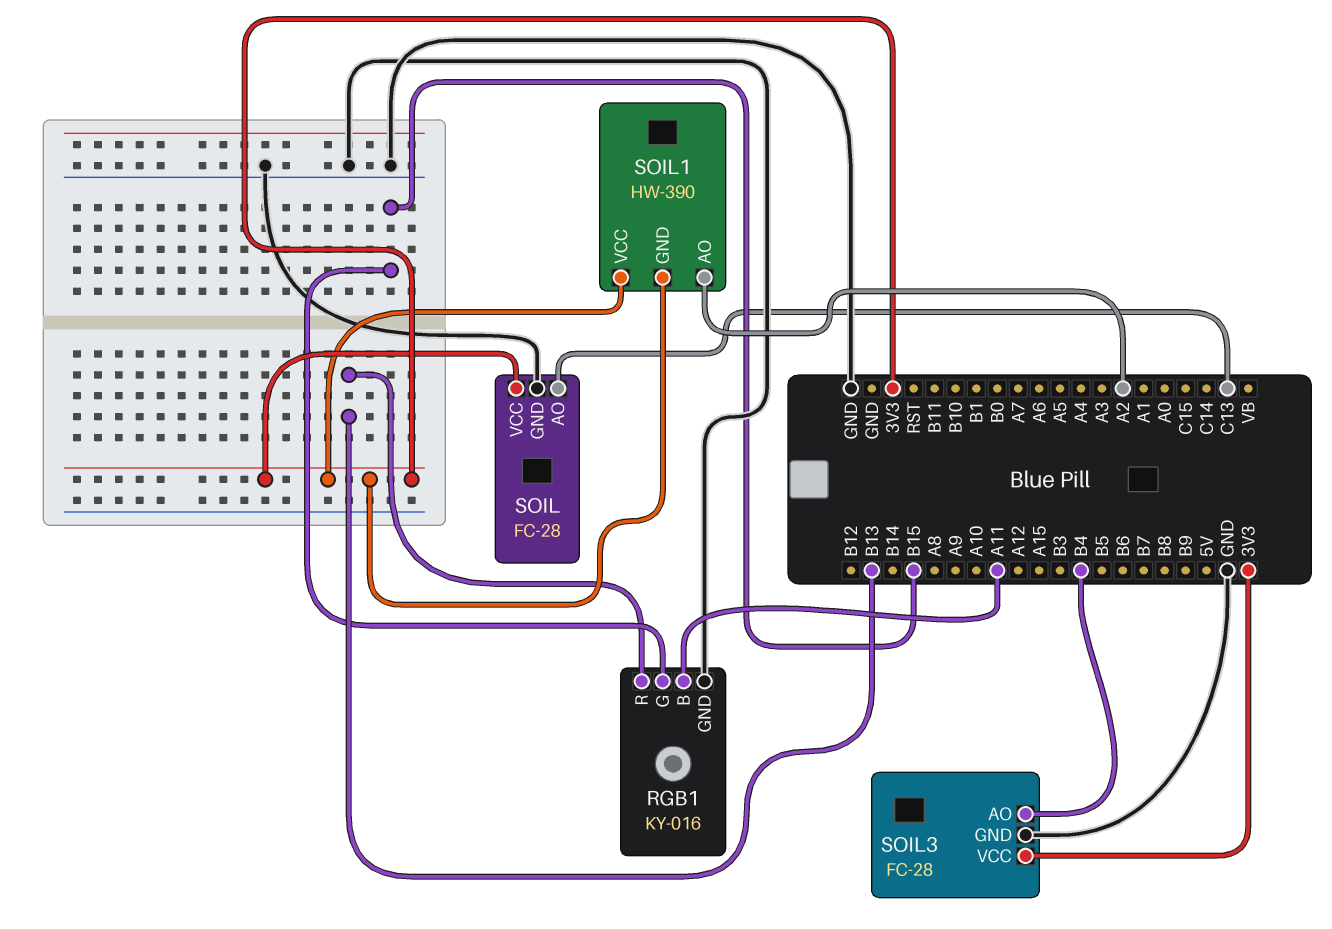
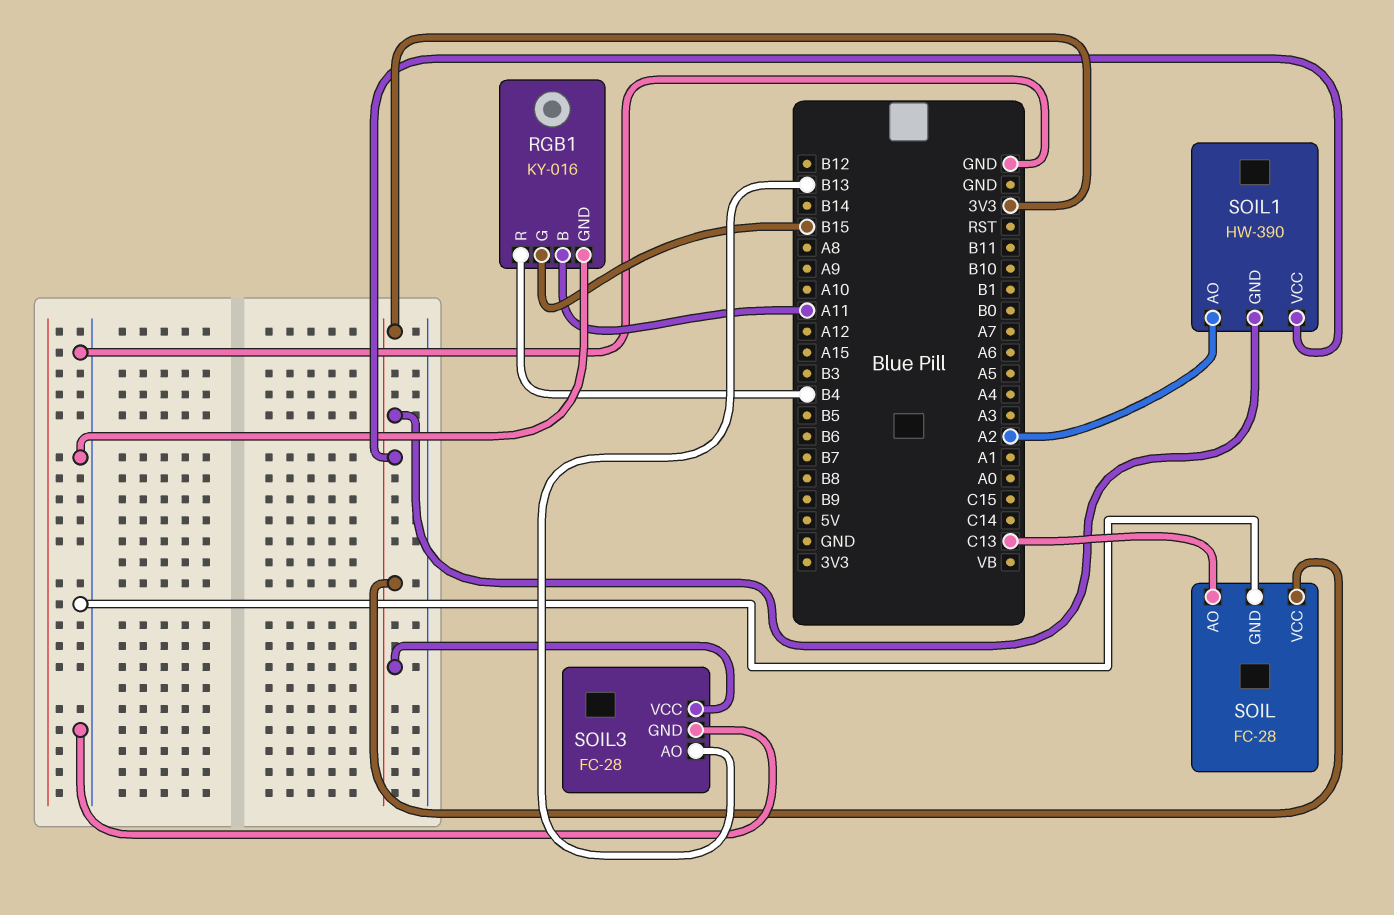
RGB1 pin R: B13 -> B4
SOIL3 pin AO: B4 -> B13

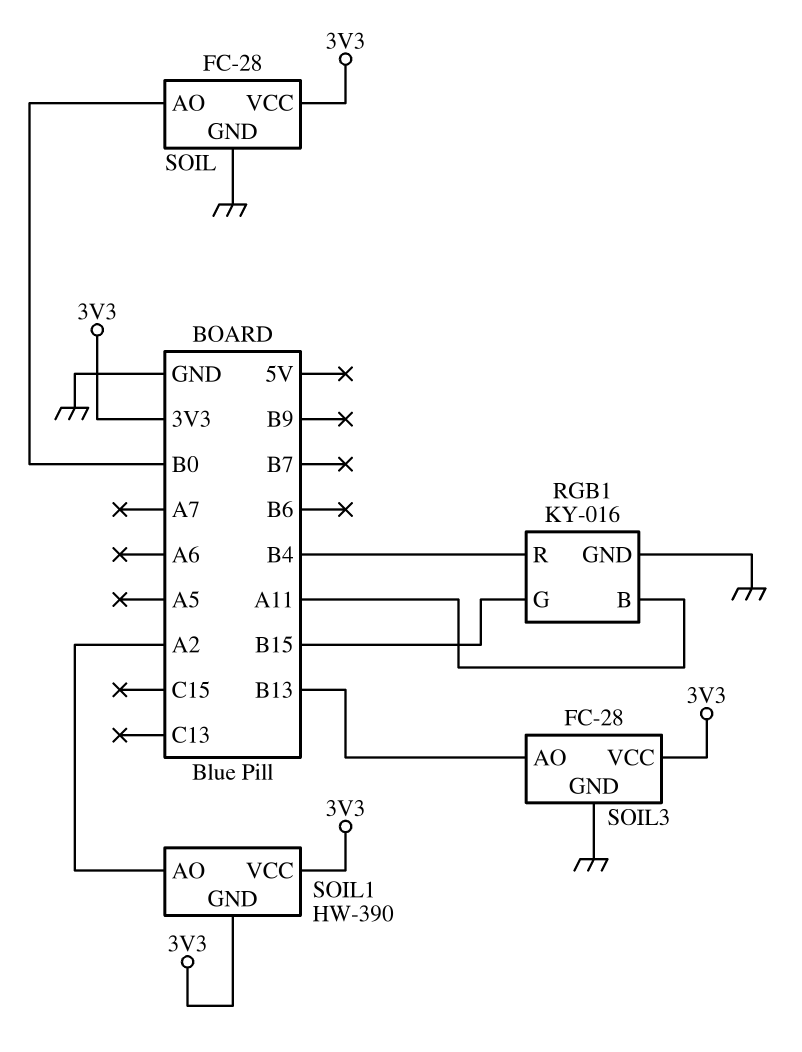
SOIL pin AO: C13 -> B0

